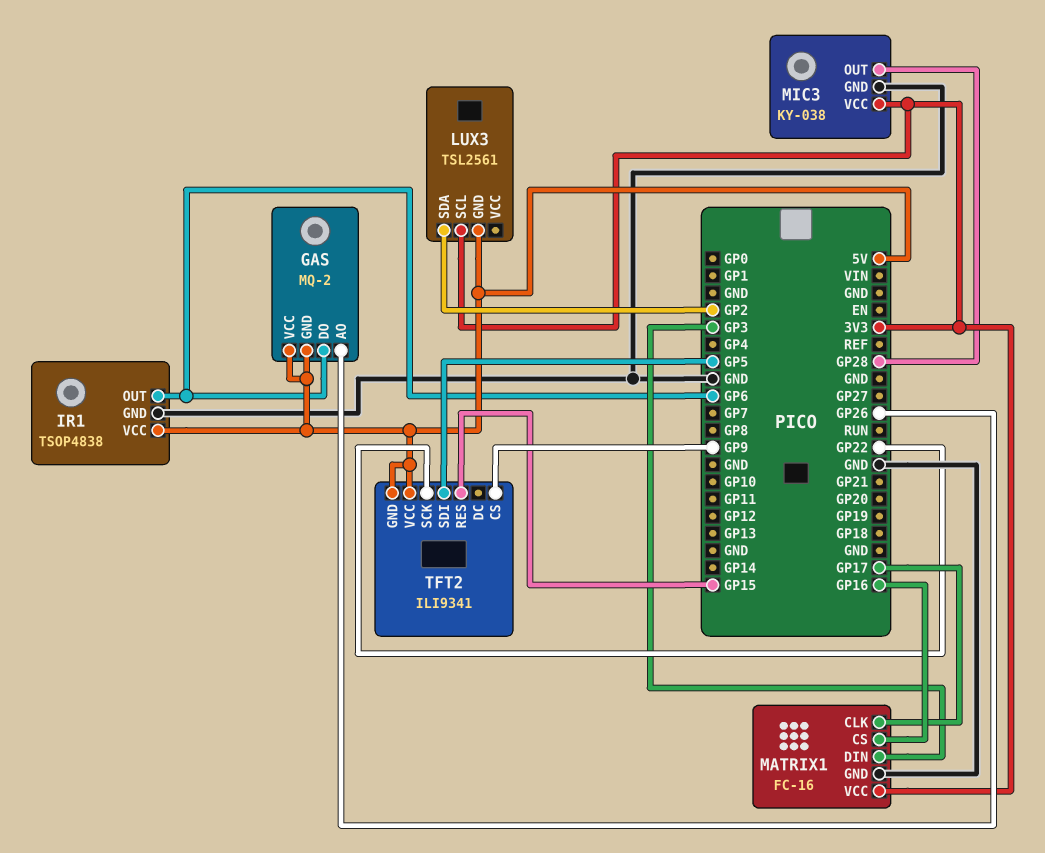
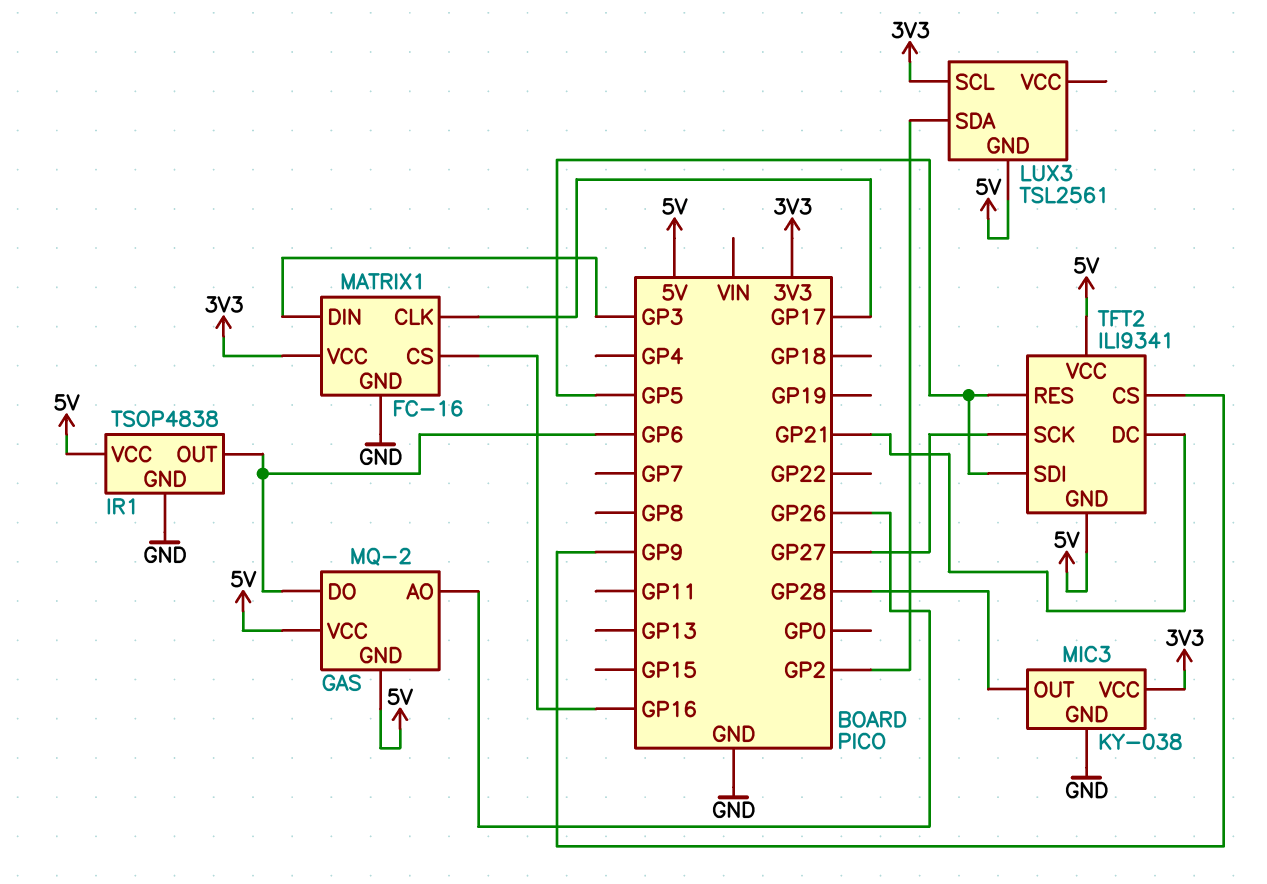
TFT2 pin DC: none -> GP21
TFT2 pin RES: GP15 -> GP5
TFT2 pin SCK: GP22 -> GP27

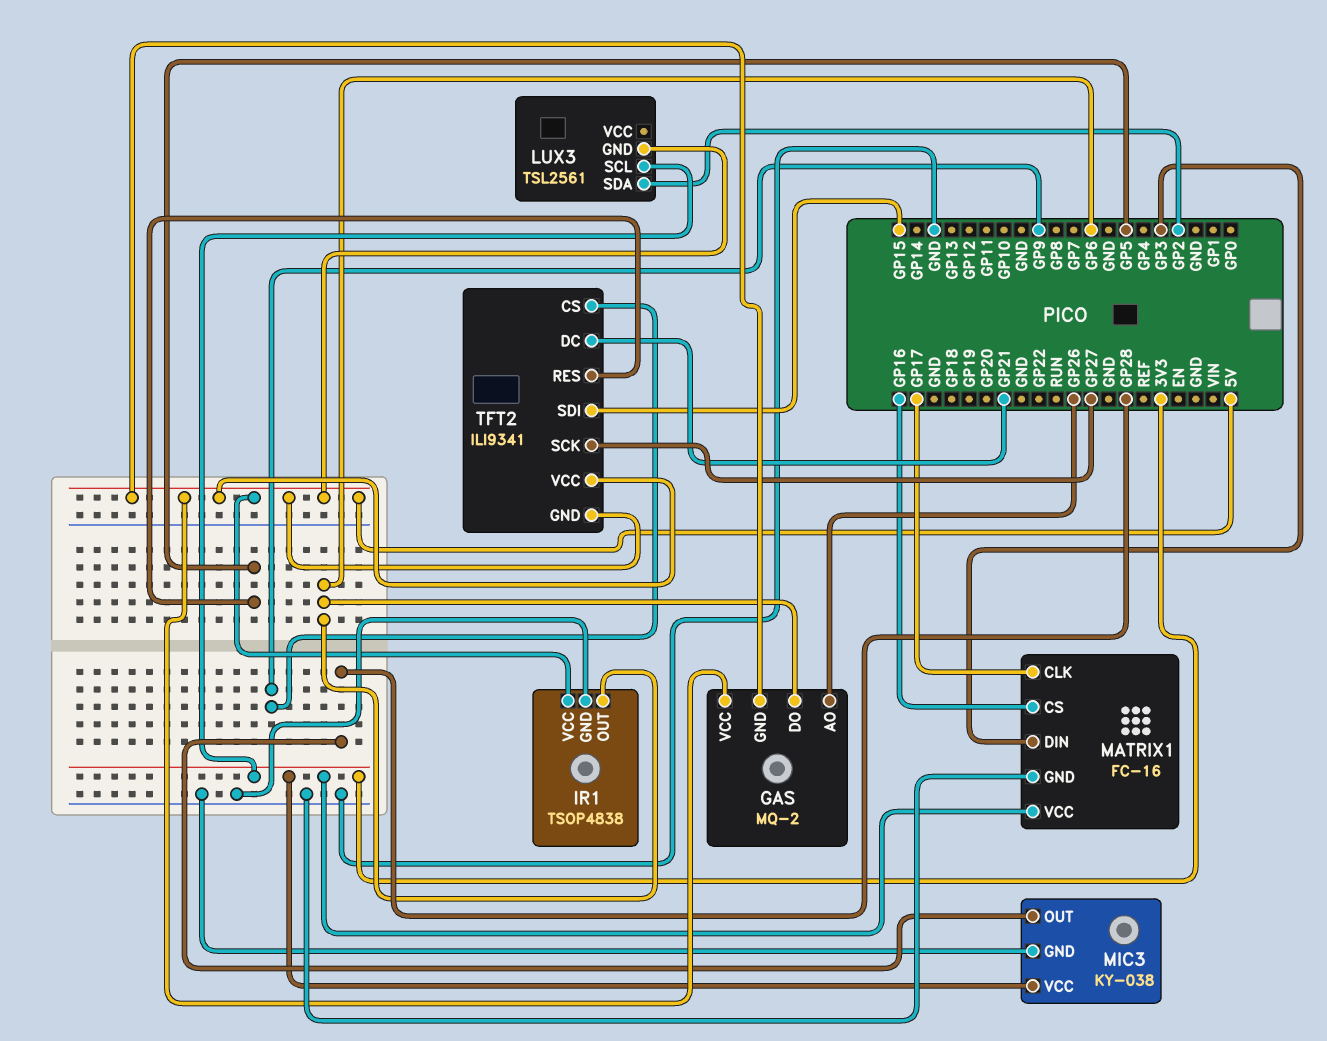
TFT2 pin SDI: GP5 -> GP15

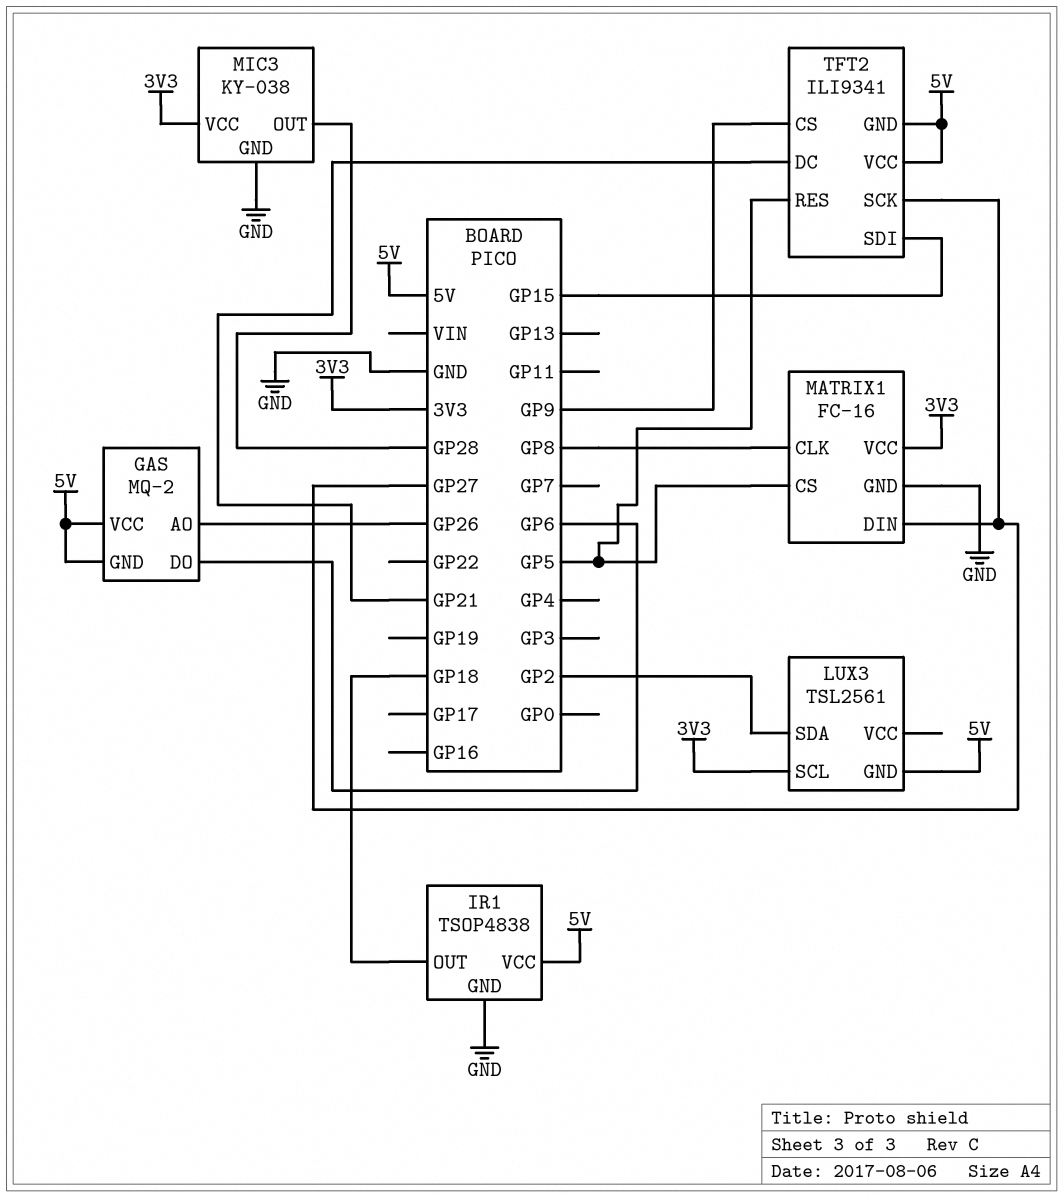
IR1 pin OUT: GP6 -> GP18
MATRIX1 pin CLK: GP17 -> GP8
MATRIX1 pin CS: GP16 -> GP5
MATRIX1 pin DIN: GP3 -> GP27

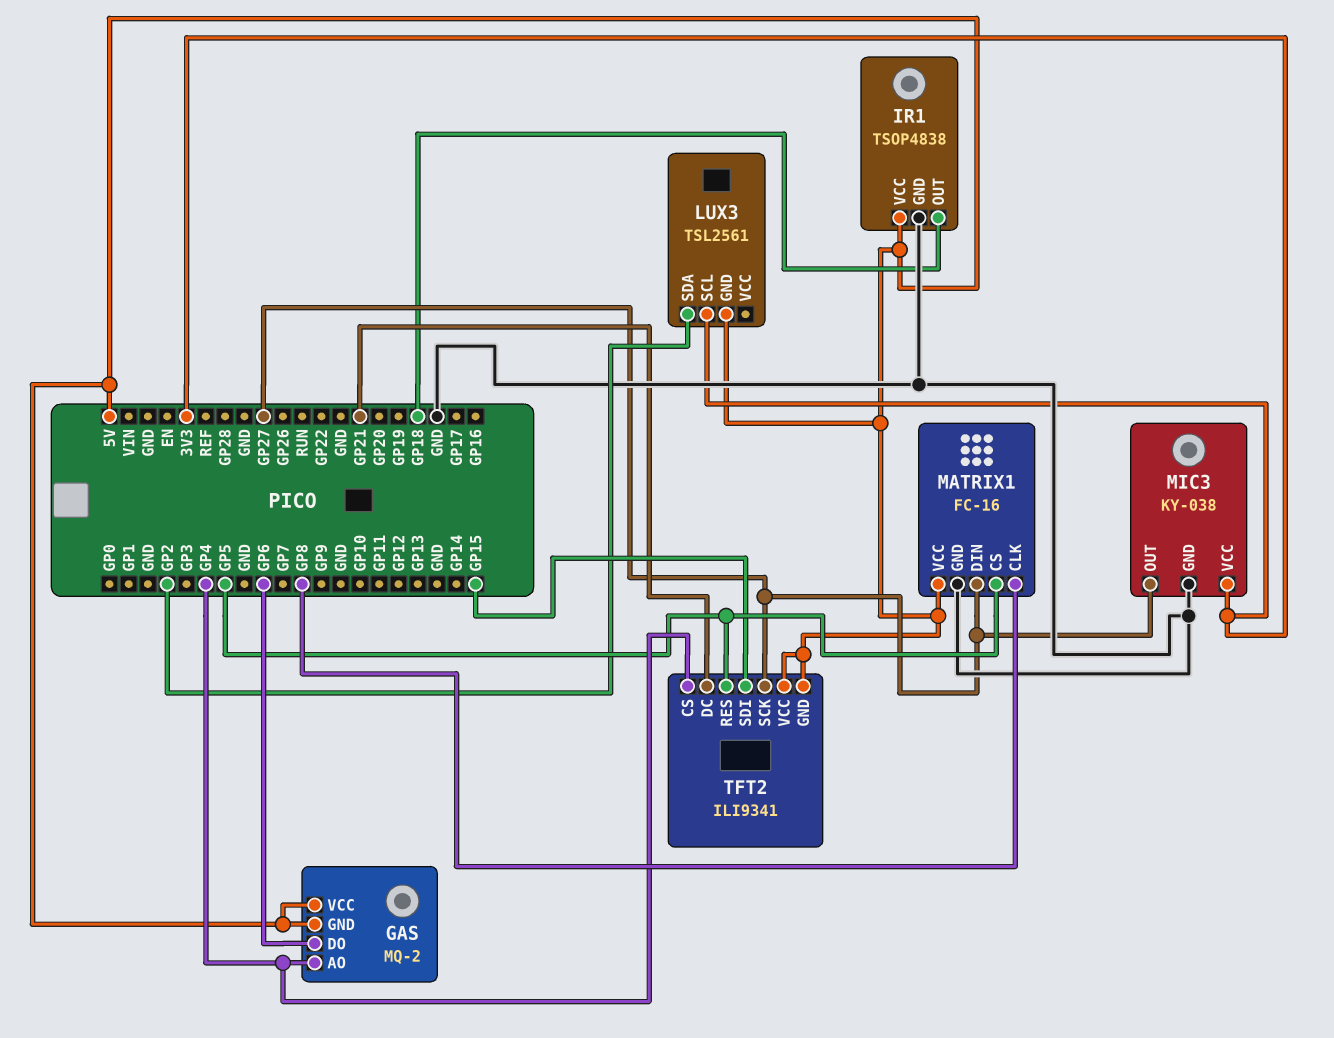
GAS pin AO: GP26 -> GP4
MATRIX1 pin VCC: 3V3 -> 5V
MIC3 pin OUT: GP28 -> GP27
TFT2 pin CS: GP9 -> GP4

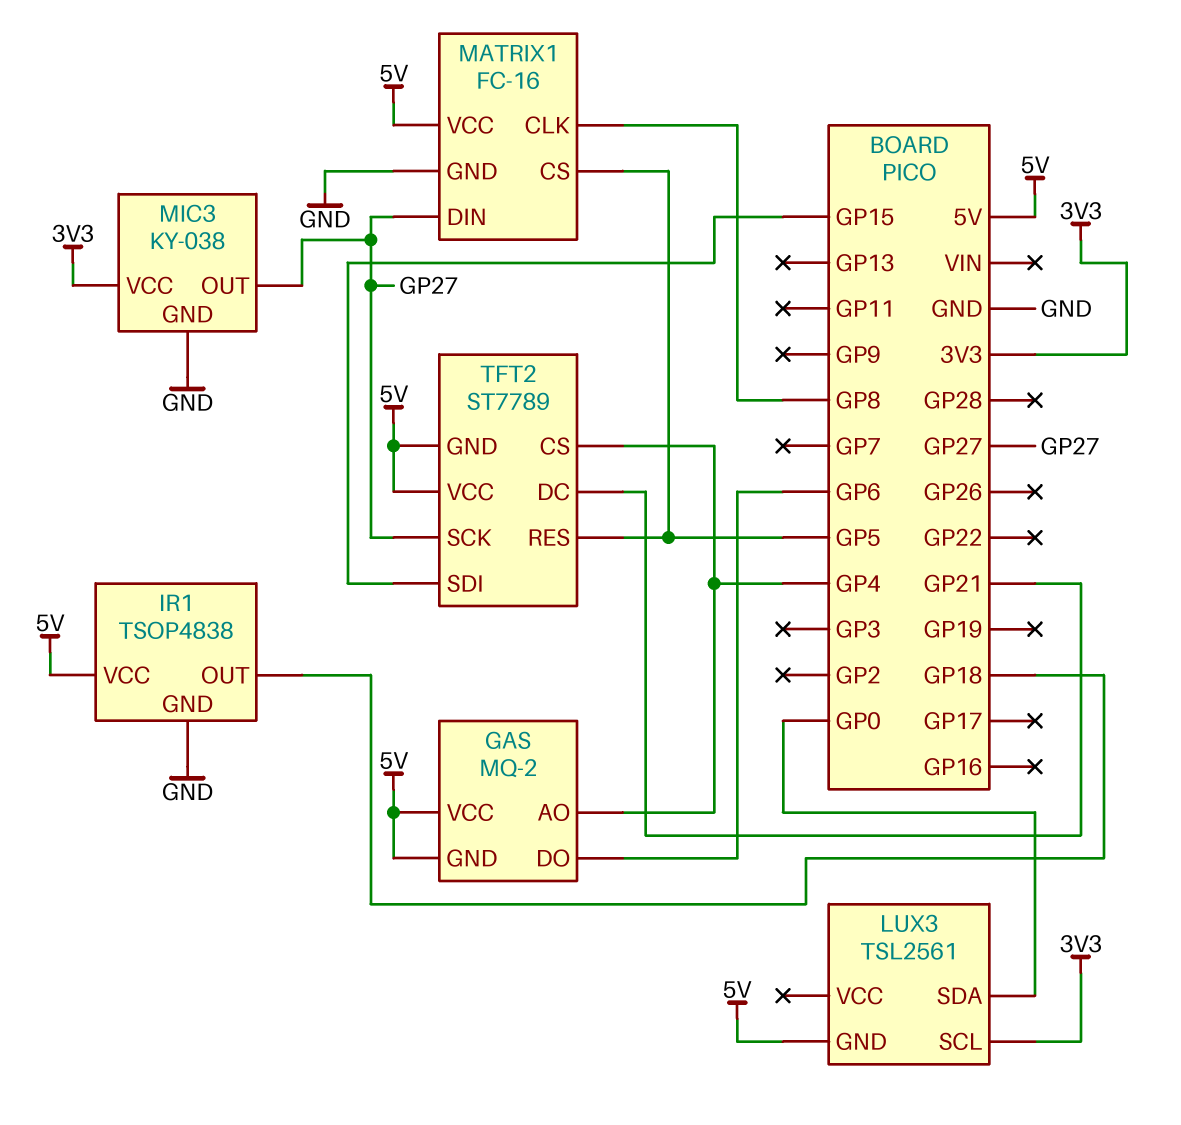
LUX3 pin SDA: GP2 -> GP0
TFT2: ILI9341 -> ST7789

